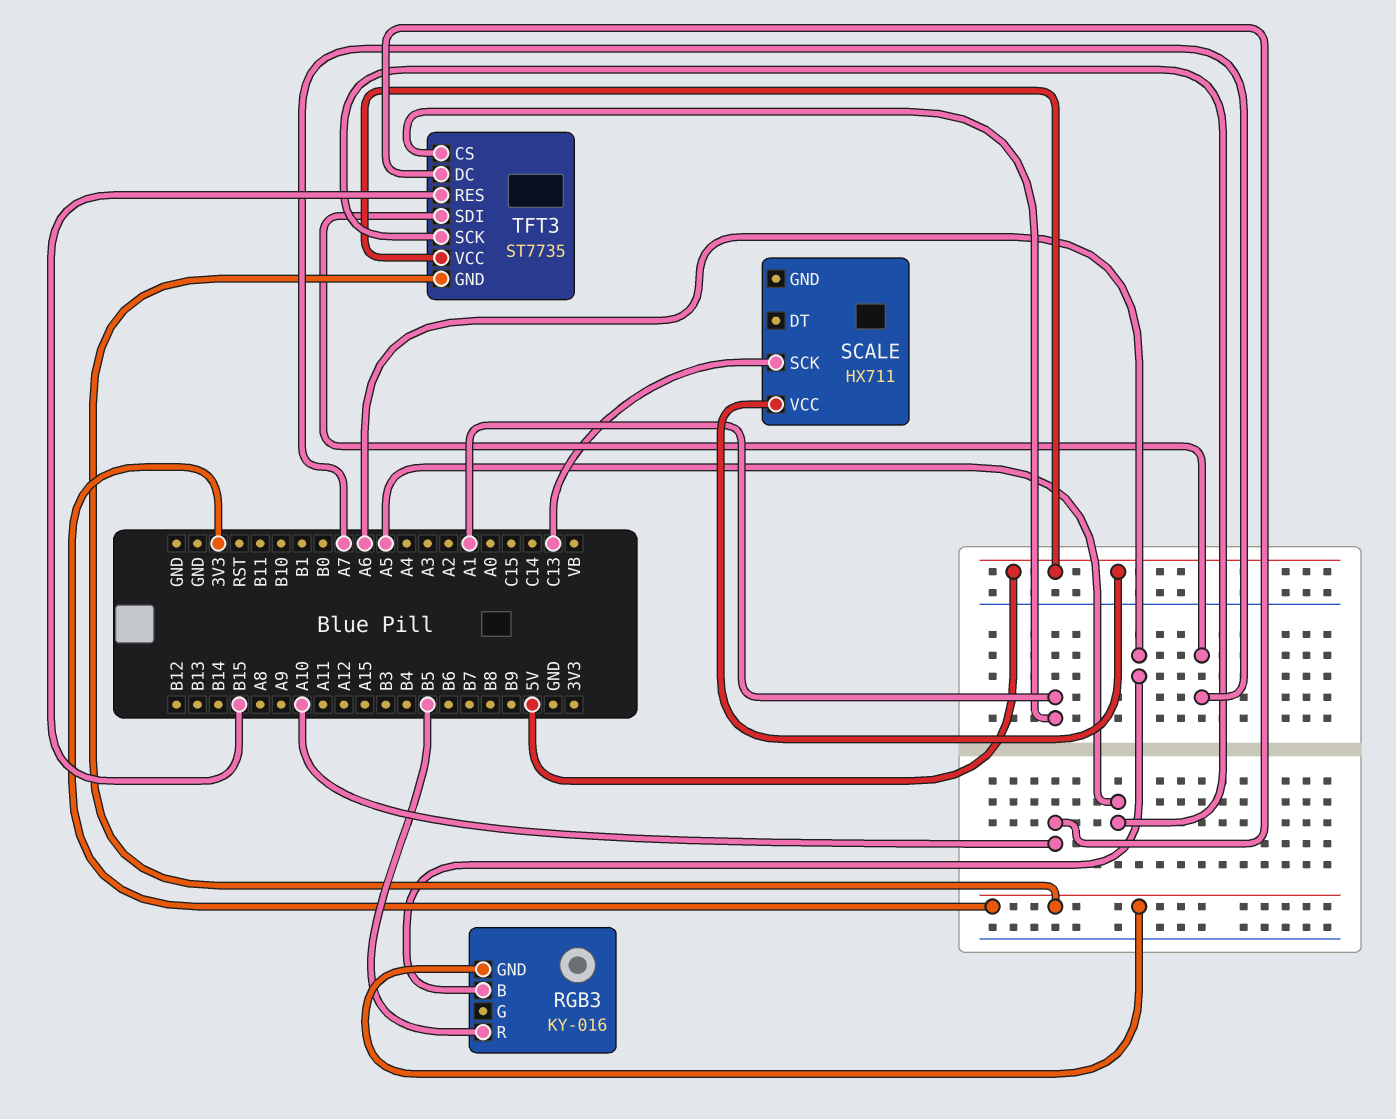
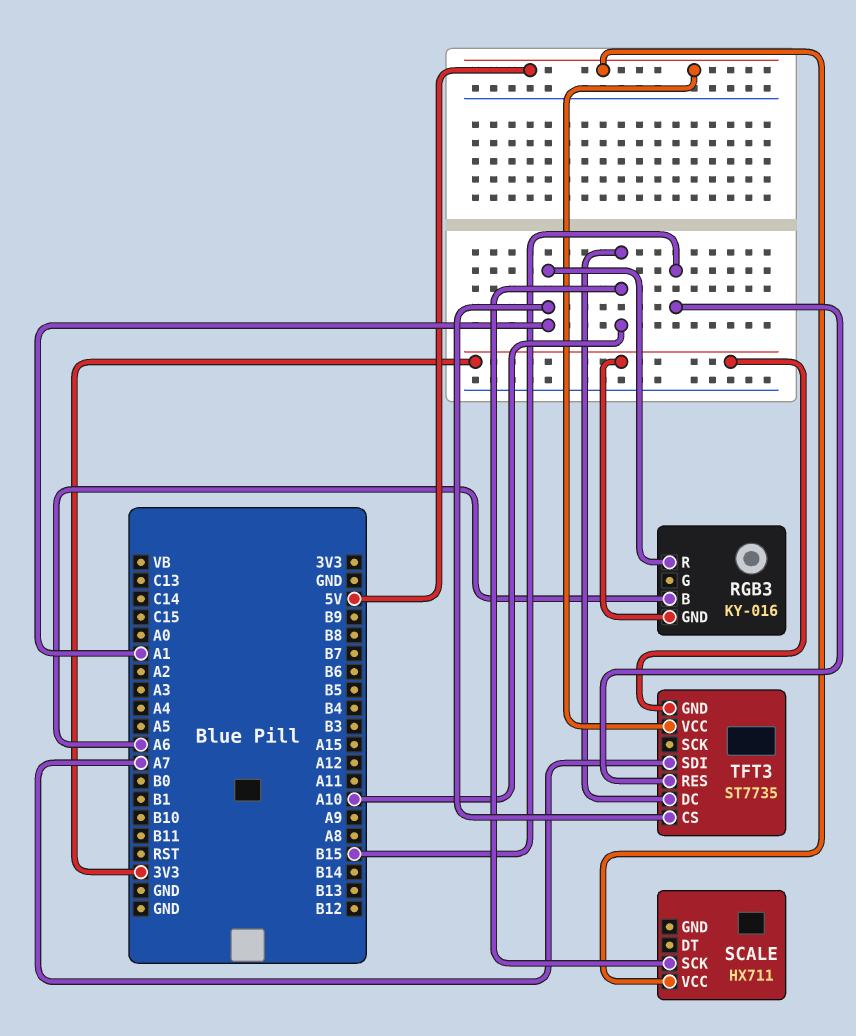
RGB3 pin R: B5 -> A1
SCALE pin SCK: C13 -> A10
TFT3 pin SCK: A5 -> none

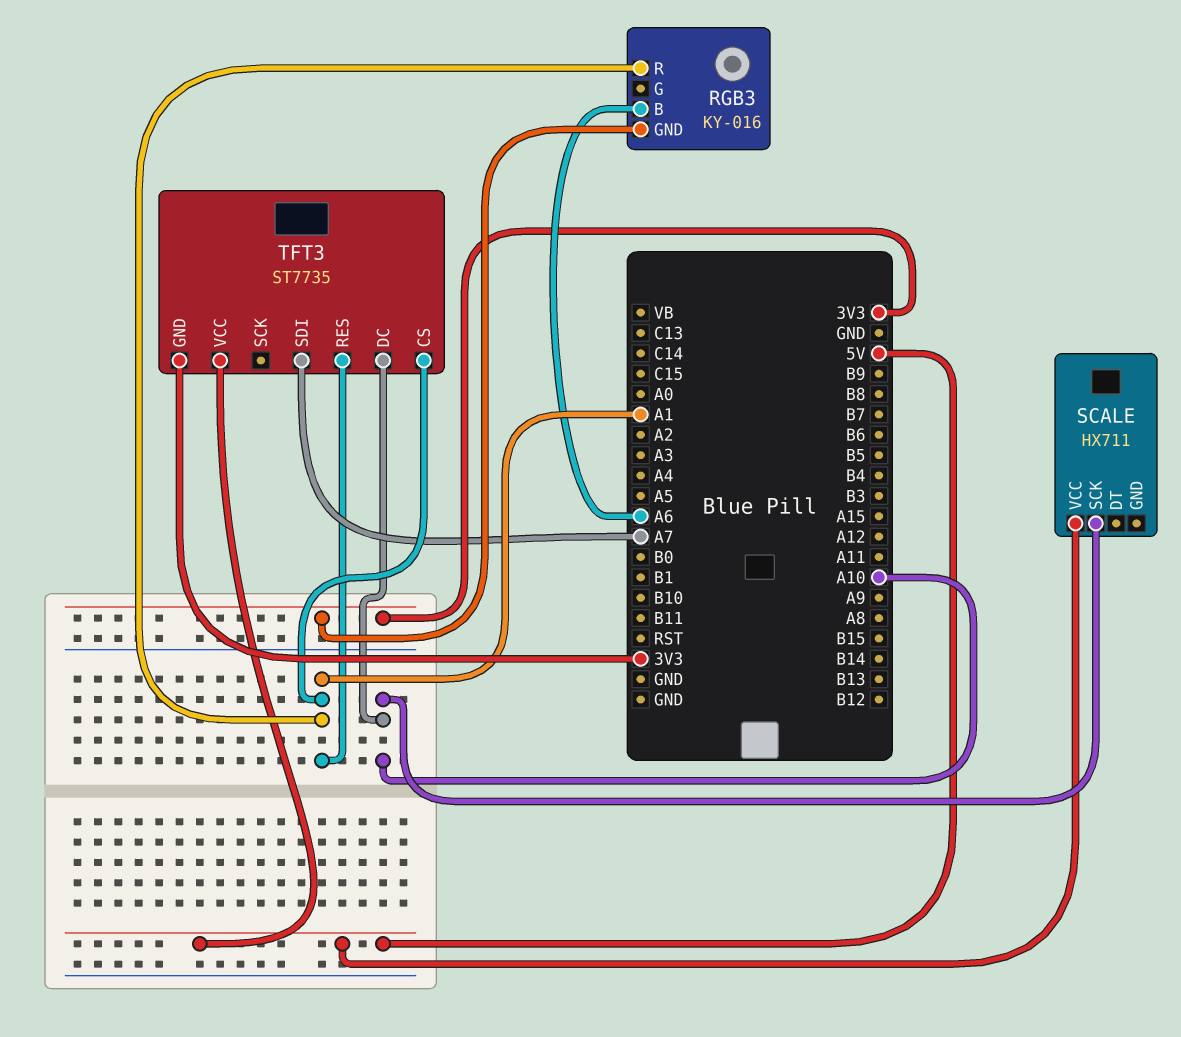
TFT3 pin RES: B15 -> A1

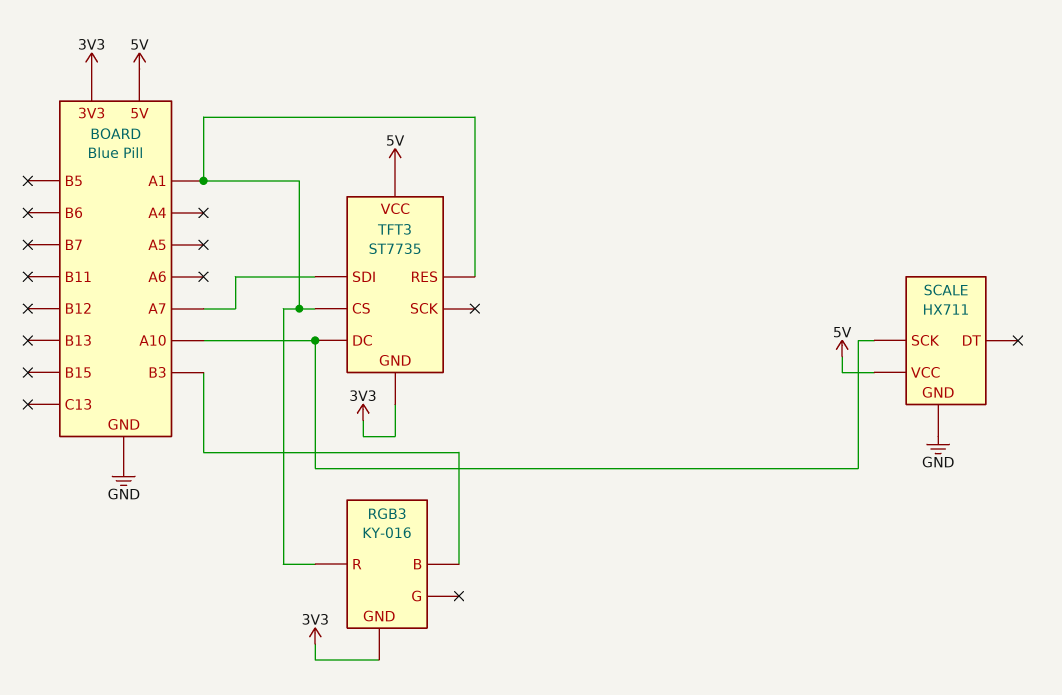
RGB3 pin B: A6 -> B3
SCALE pin GND: none -> GND

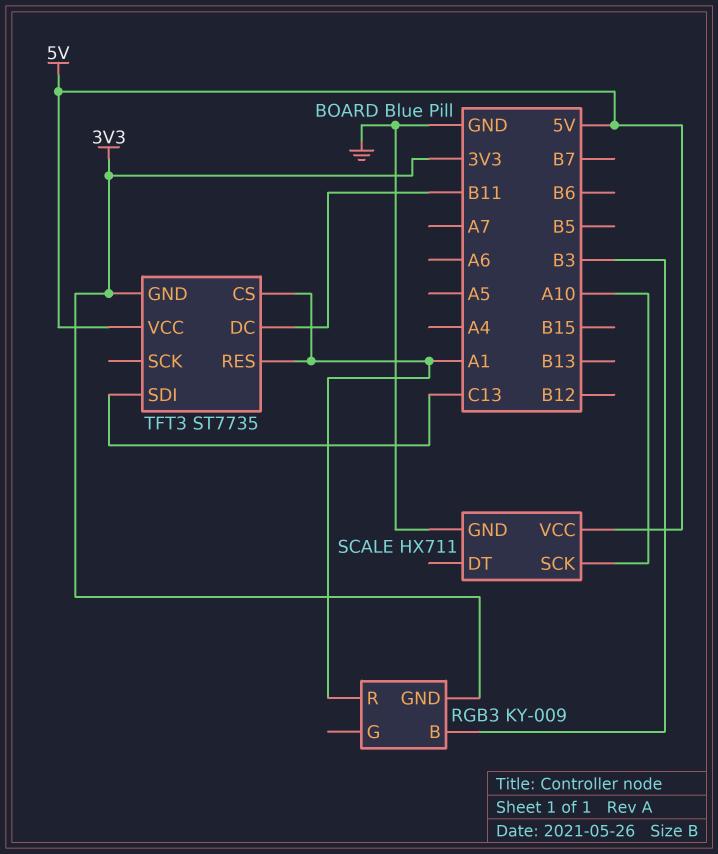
RGB3: KY-016 -> KY-009
TFT3 pin DC: A10 -> B11
TFT3 pin SDI: A7 -> C13

